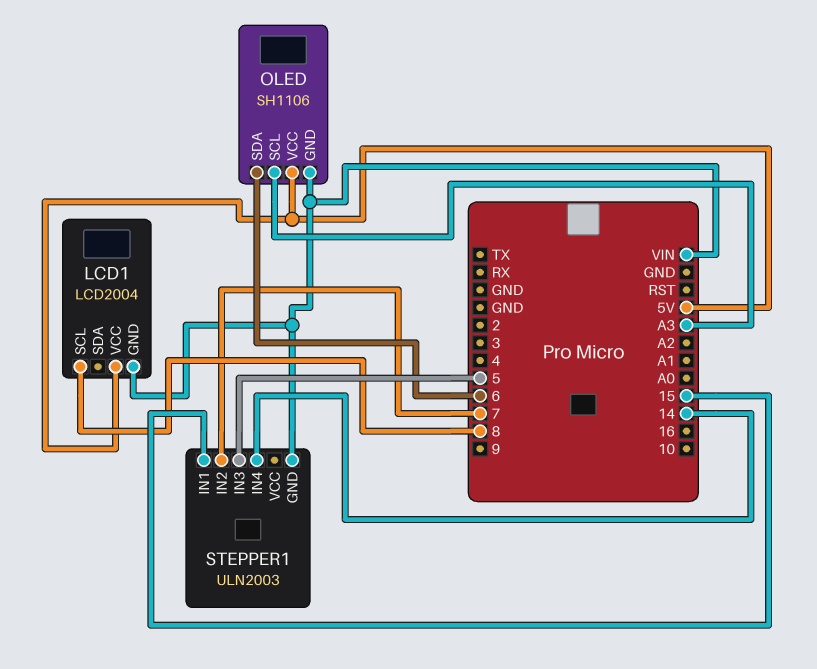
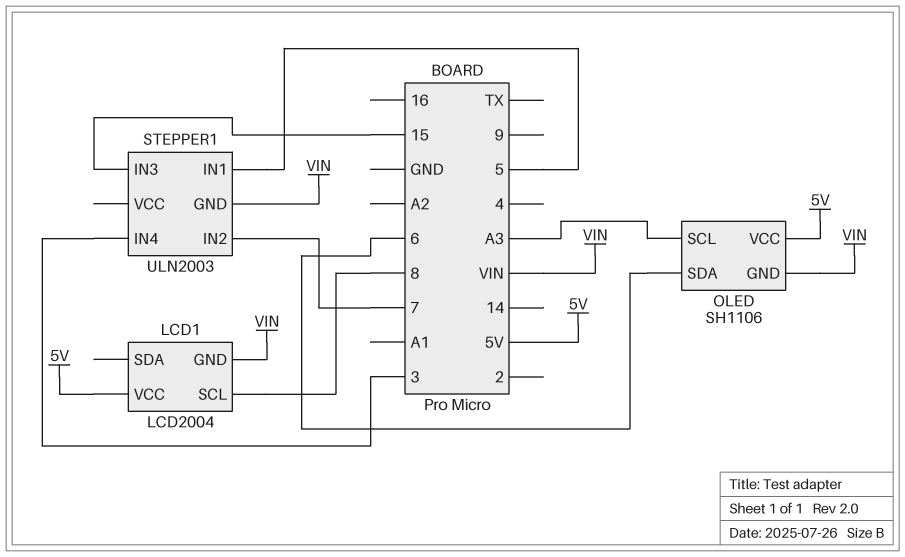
STEPPER1 pin IN1: 15 -> 5
STEPPER1 pin IN3: 5 -> 15
STEPPER1 pin IN4: 14 -> 3

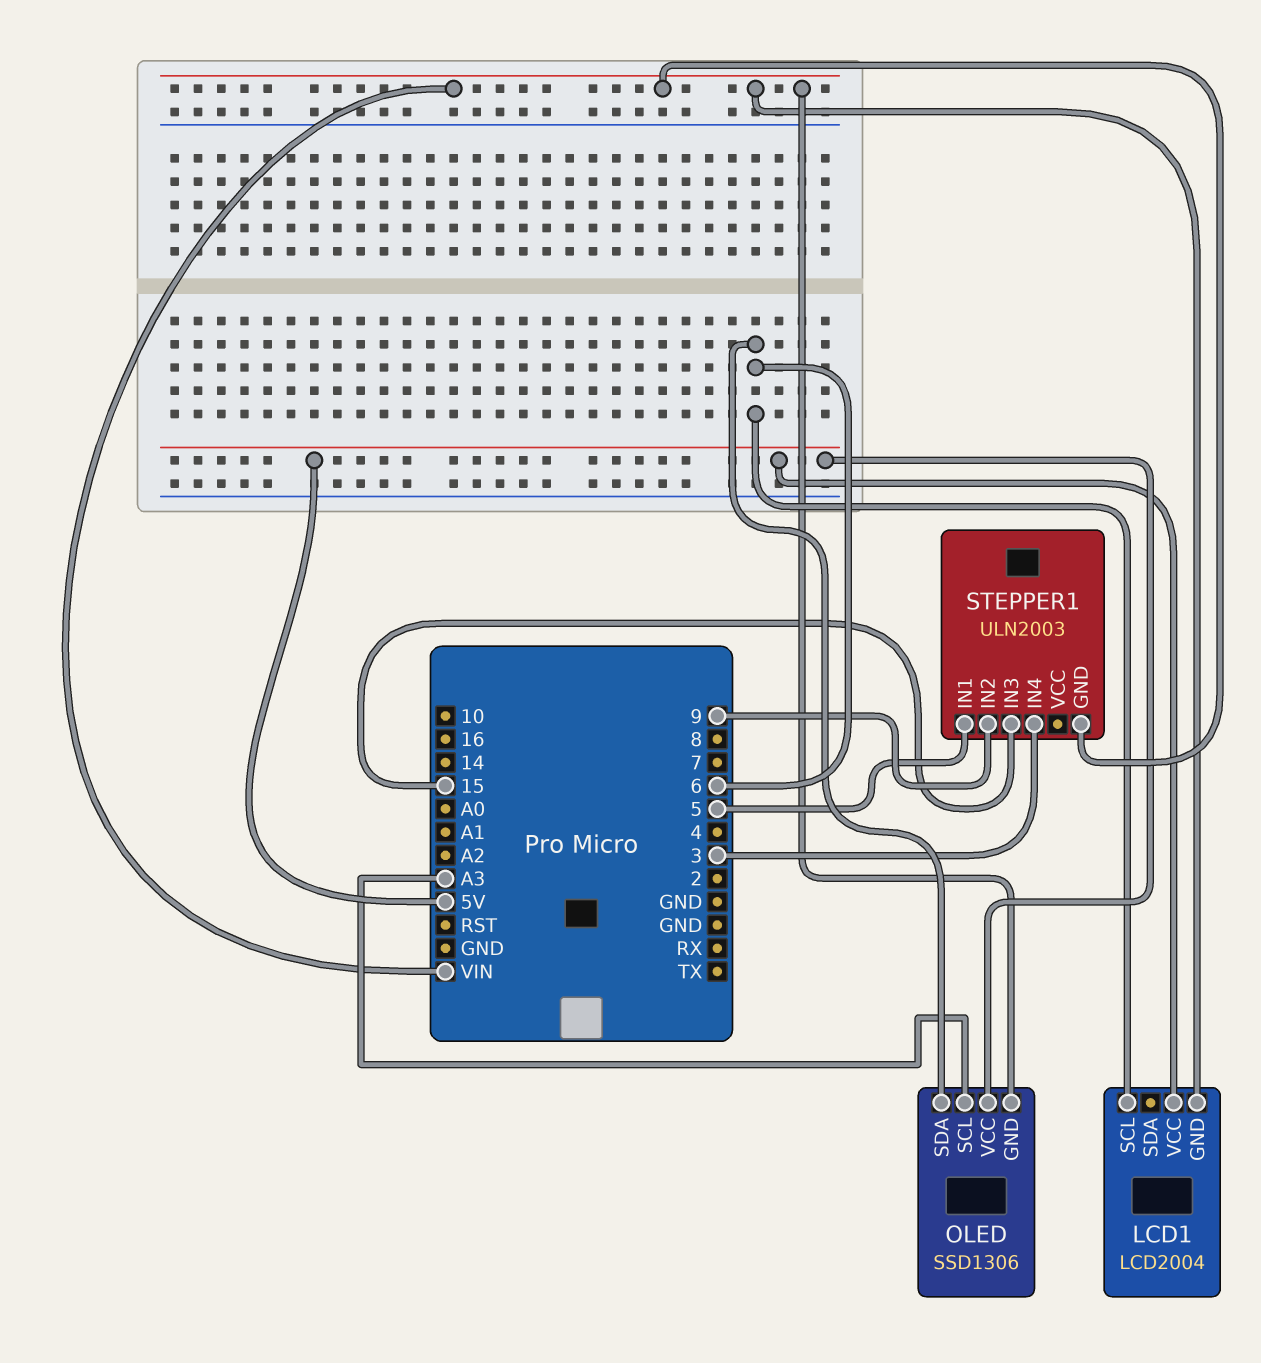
LCD1 pin SCL: 8 -> 6
OLED: SH1106 -> SSD1306
STEPPER1 pin IN2: 7 -> 9

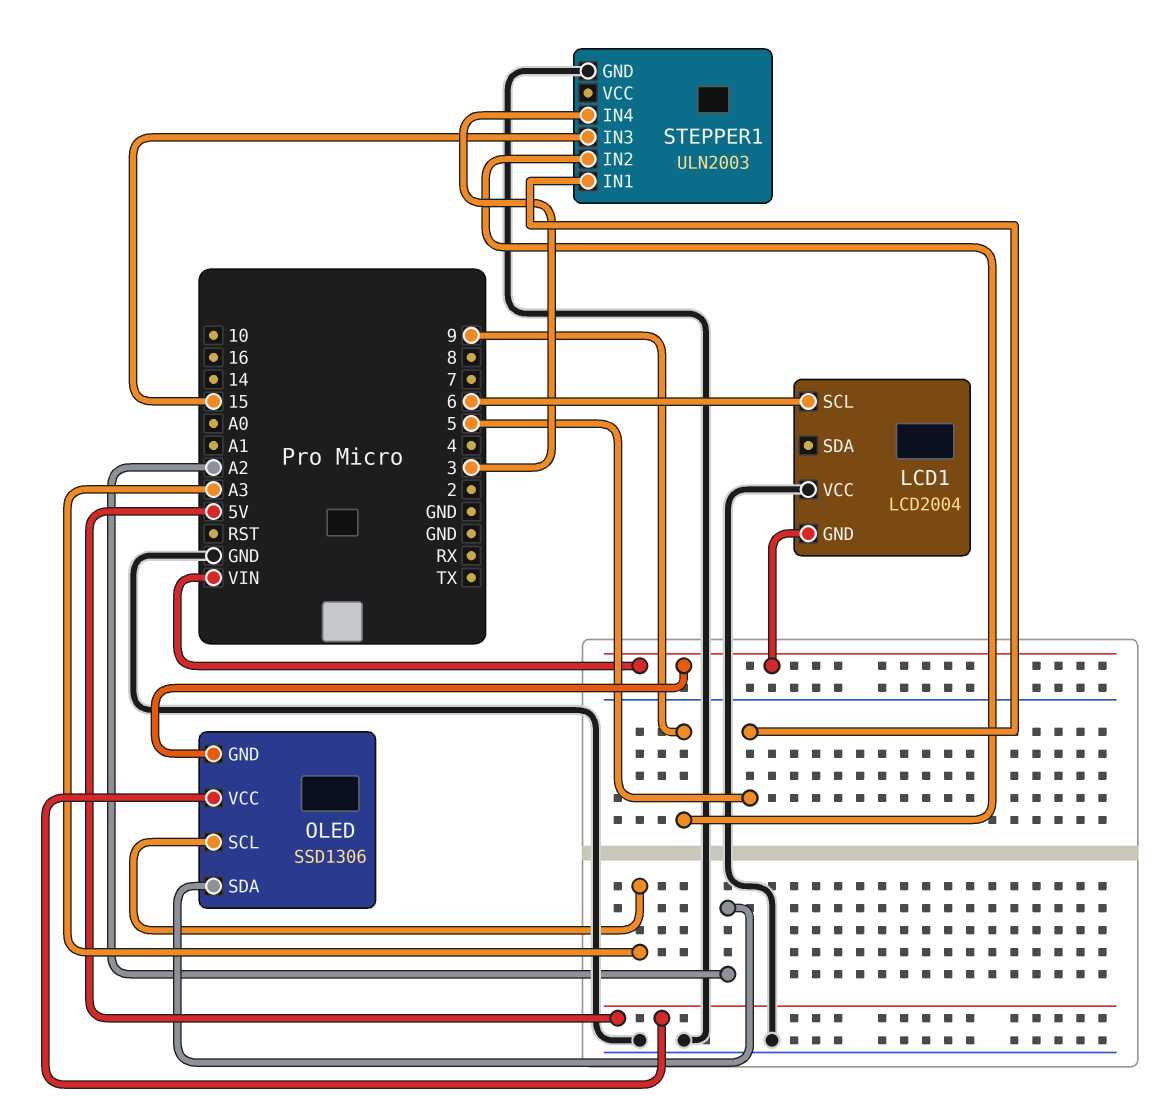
LCD1 pin VCC: 5V -> GND
OLED pin SDA: 6 -> A2
STEPPER1 pin GND: VIN -> GND

